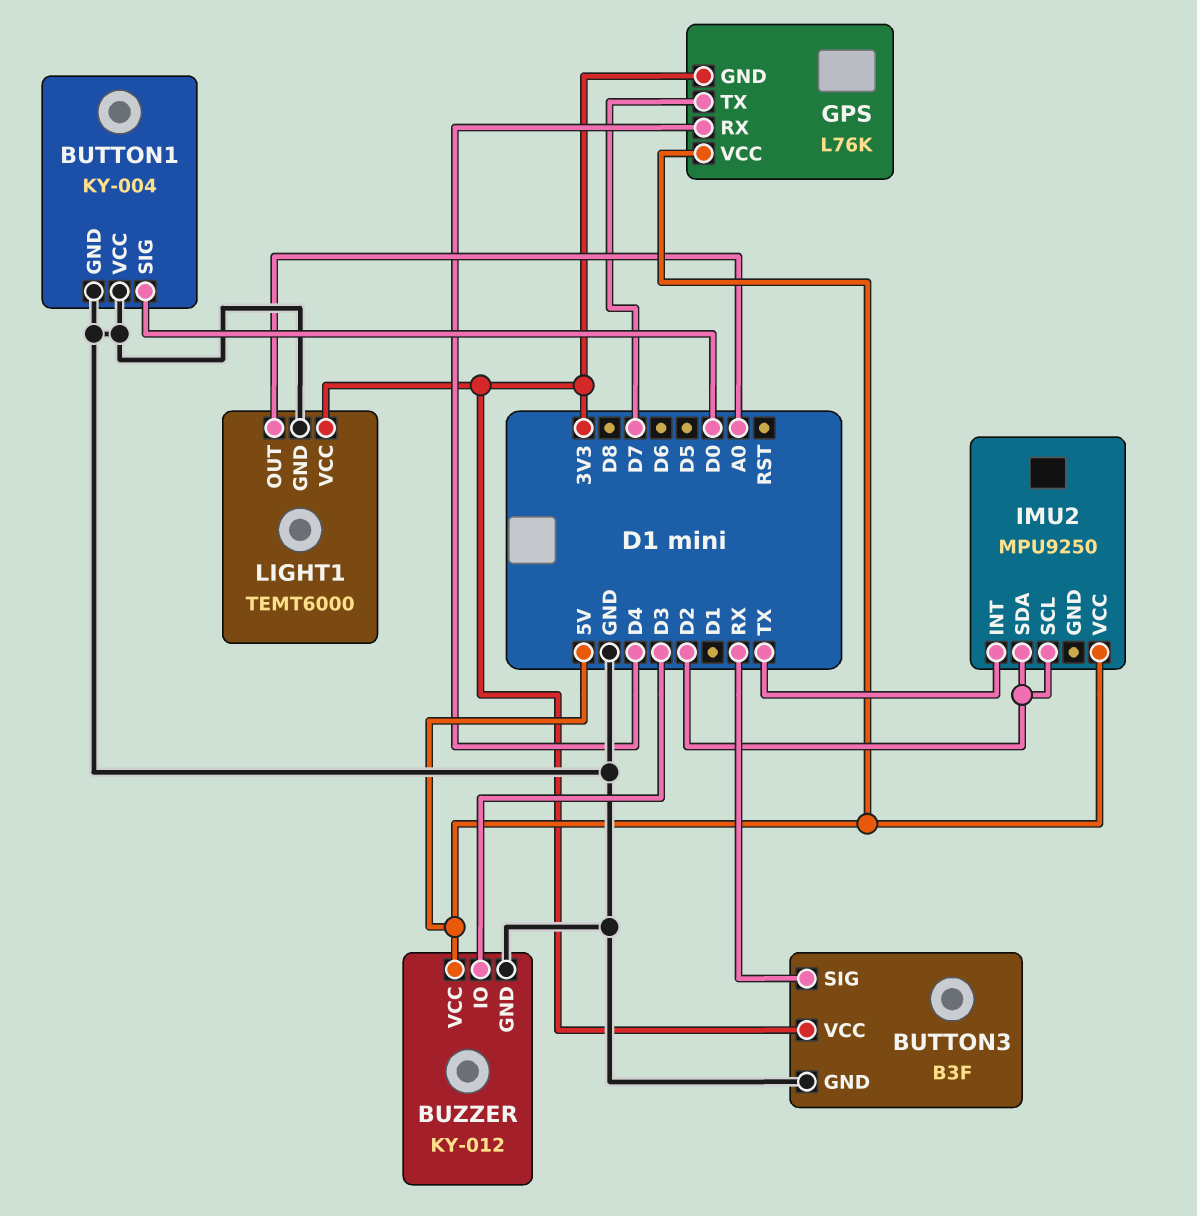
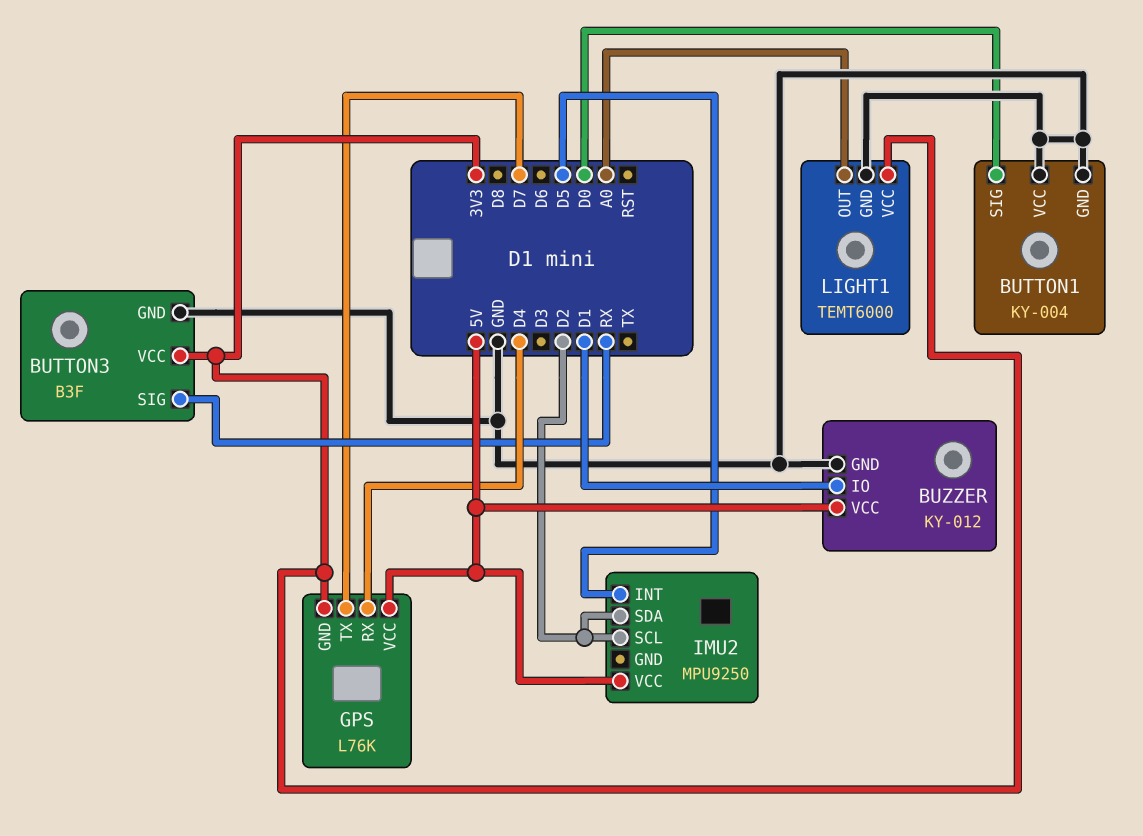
BUZZER pin IO: D3 -> D1
IMU2 pin INT: TX -> D5

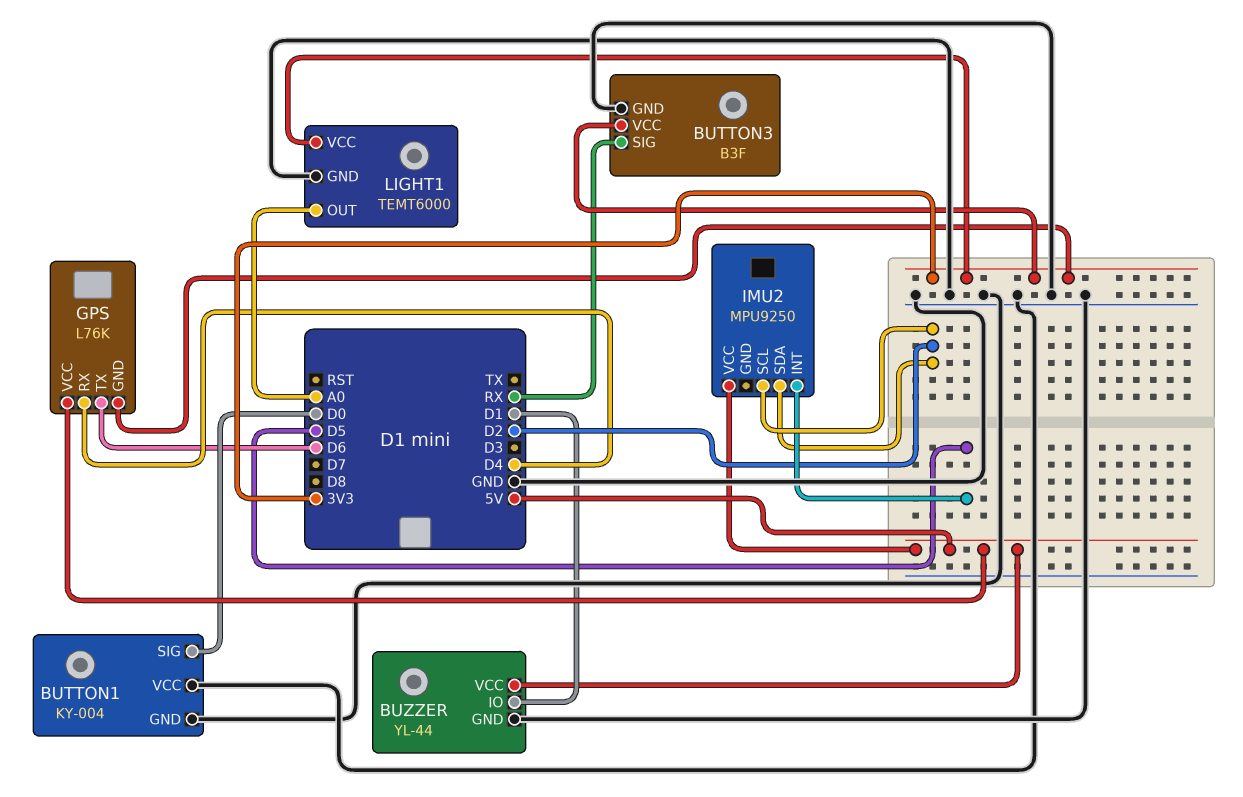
BUZZER: KY-012 -> YL-44
GPS pin TX: D7 -> D6

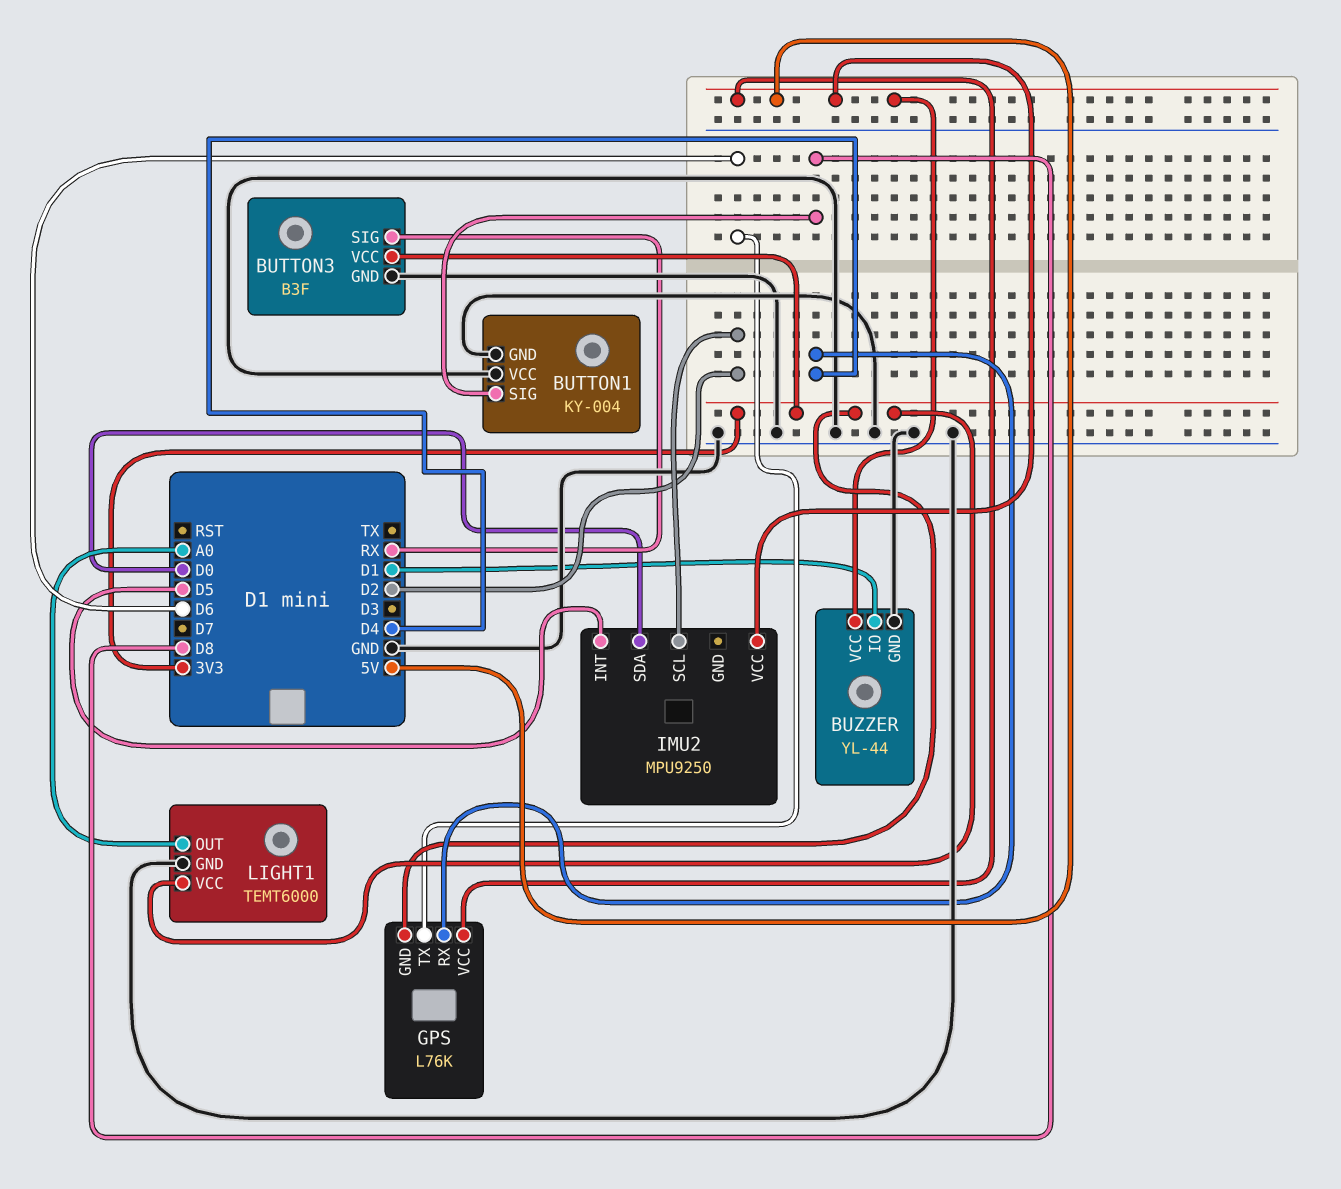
BUTTON1 pin SIG: D0 -> D8
IMU2 pin SDA: D2 -> D0

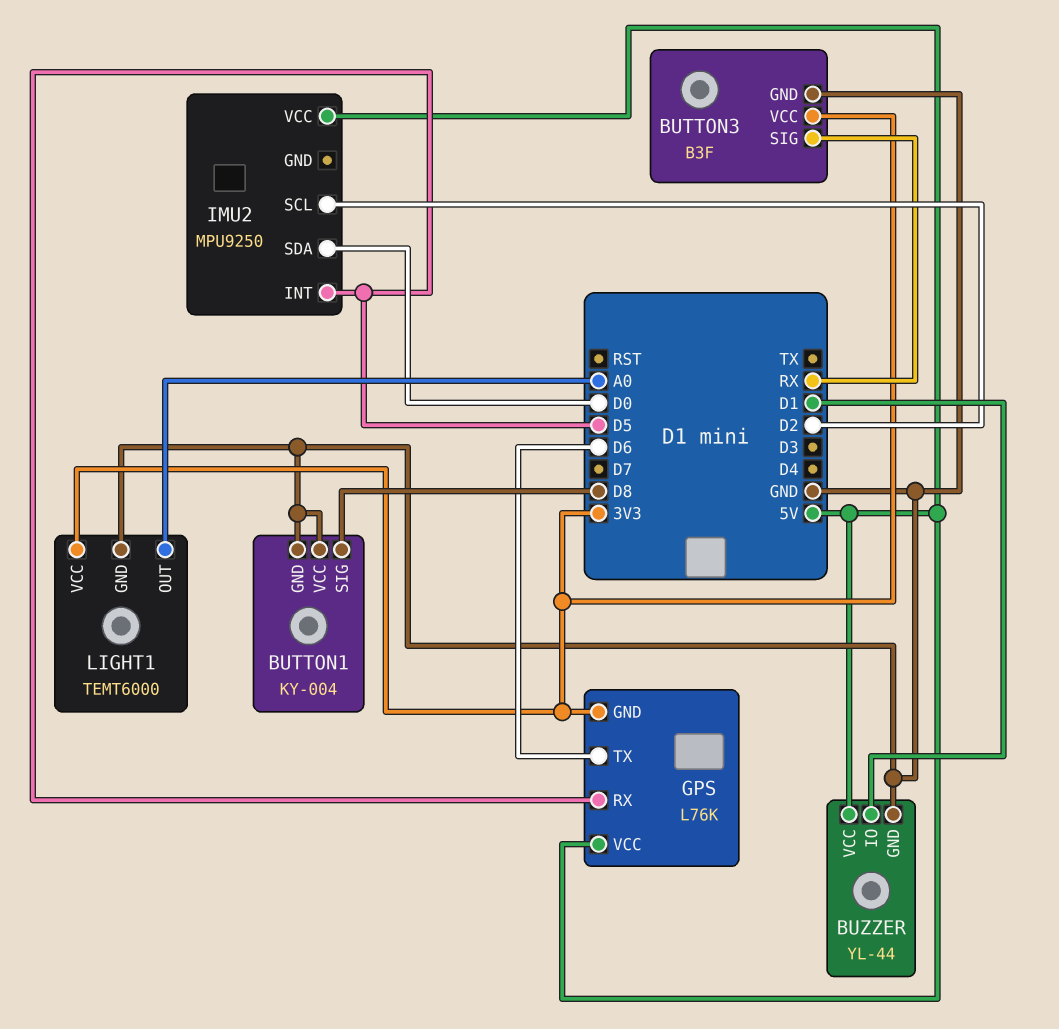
GPS pin RX: D4 -> D5

